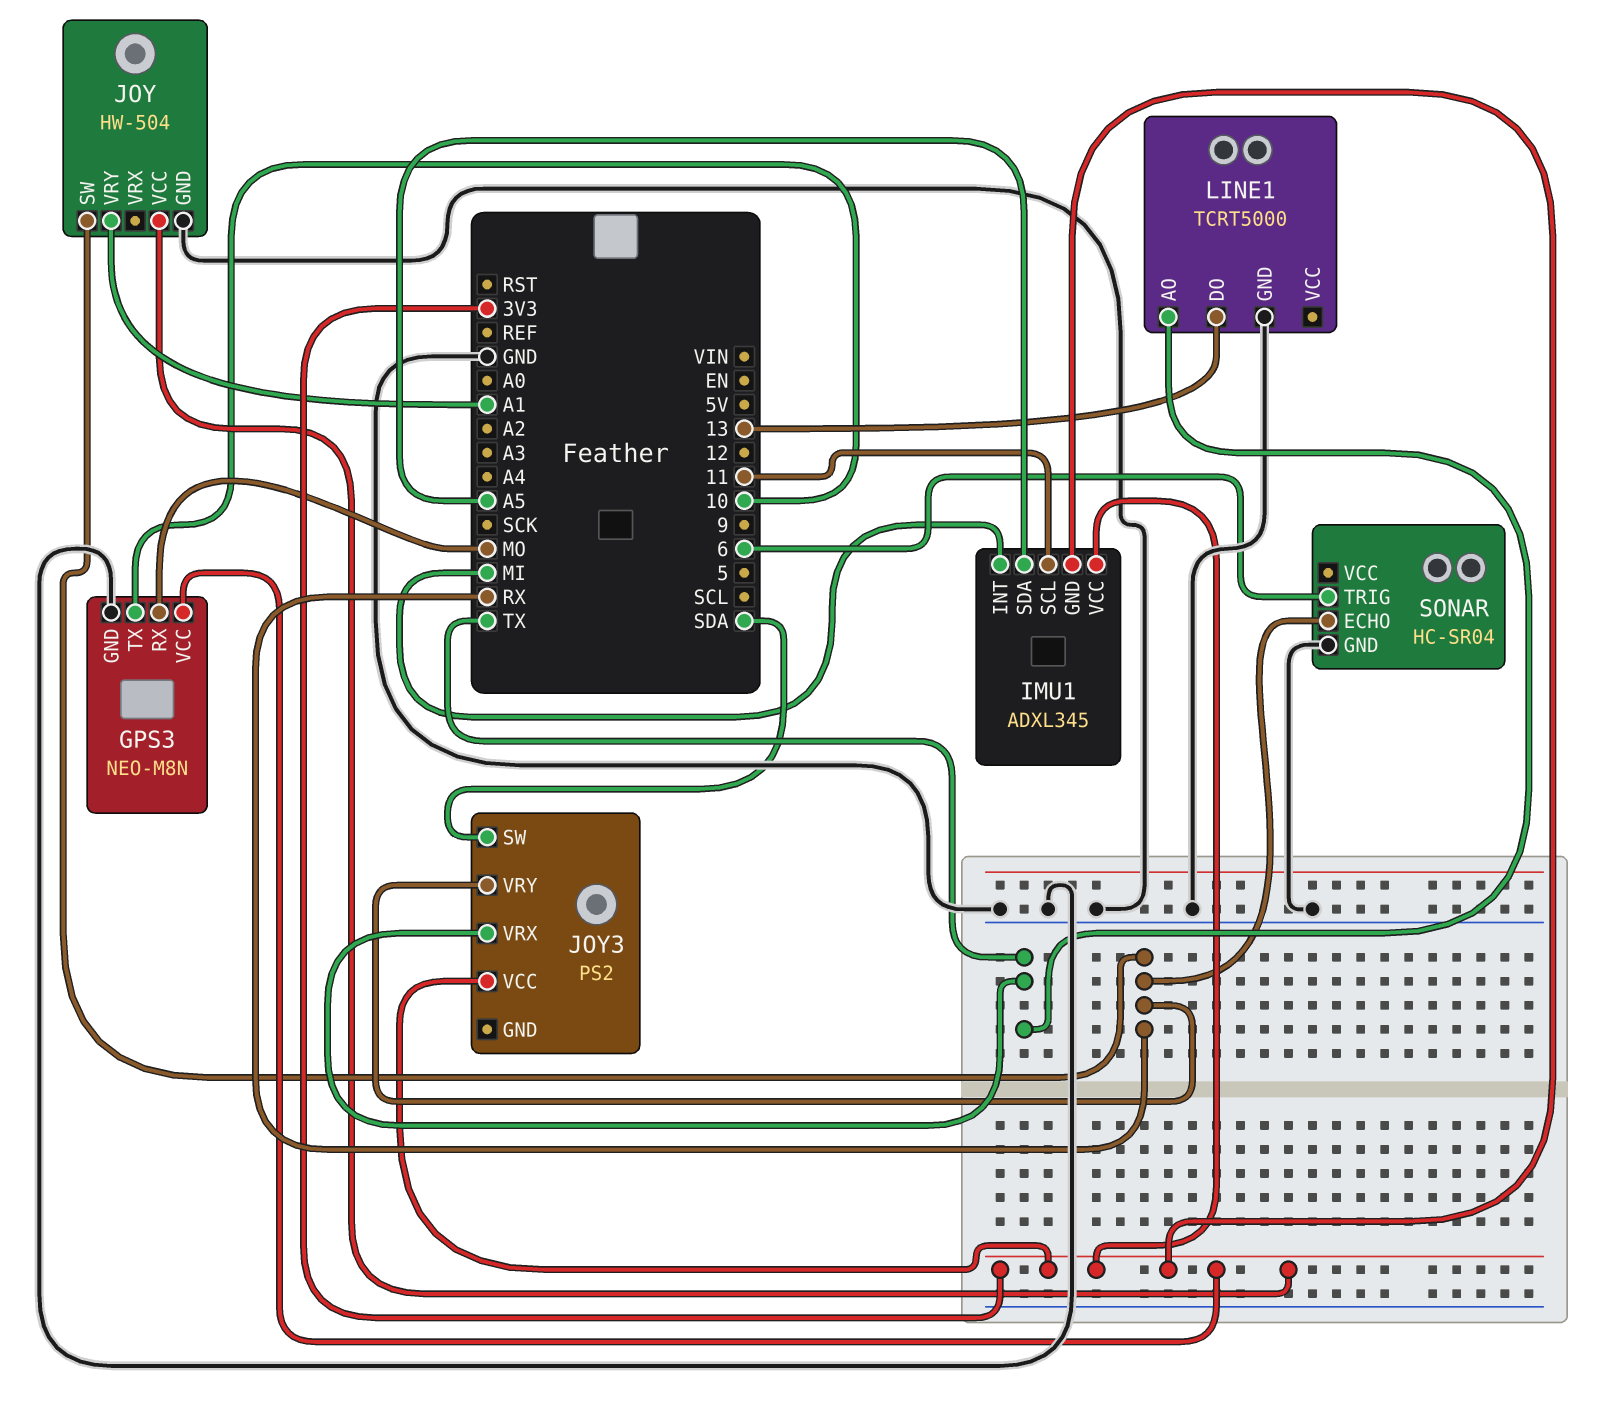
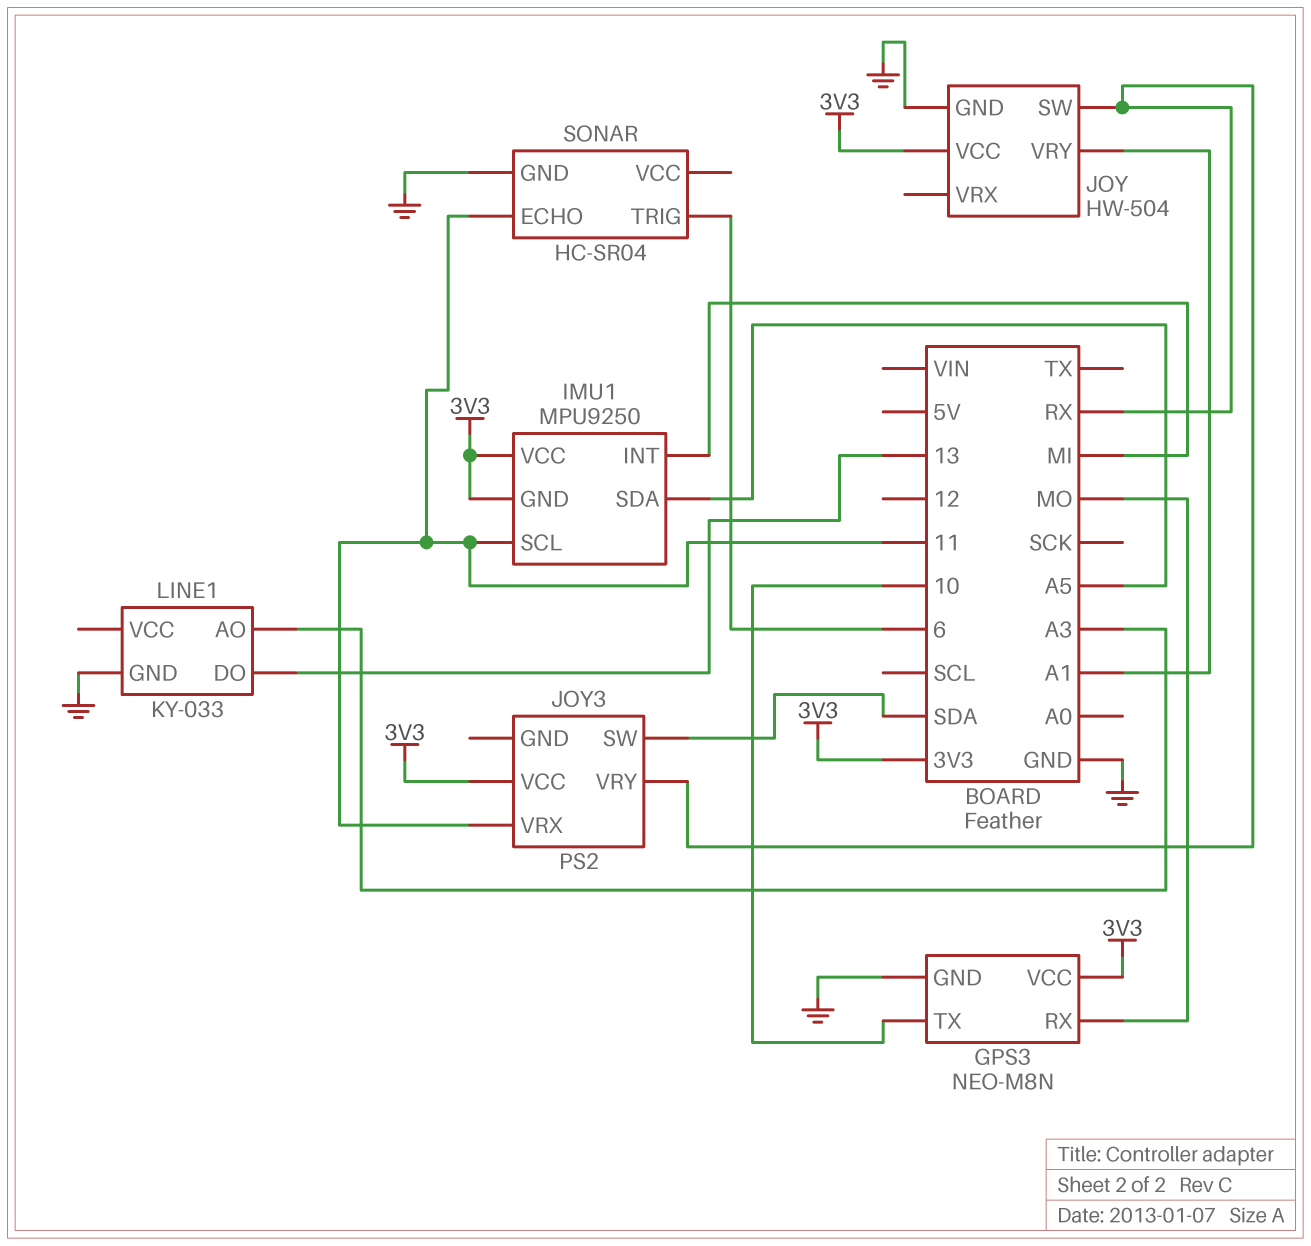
IMU1: ADXL345 -> MPU9250
JOY3 pin VRX: TX -> 11
LINE1: TCRT5000 -> KY-033
LINE1 pin AO: TX -> A3
SONAR pin ECHO: RX -> 11

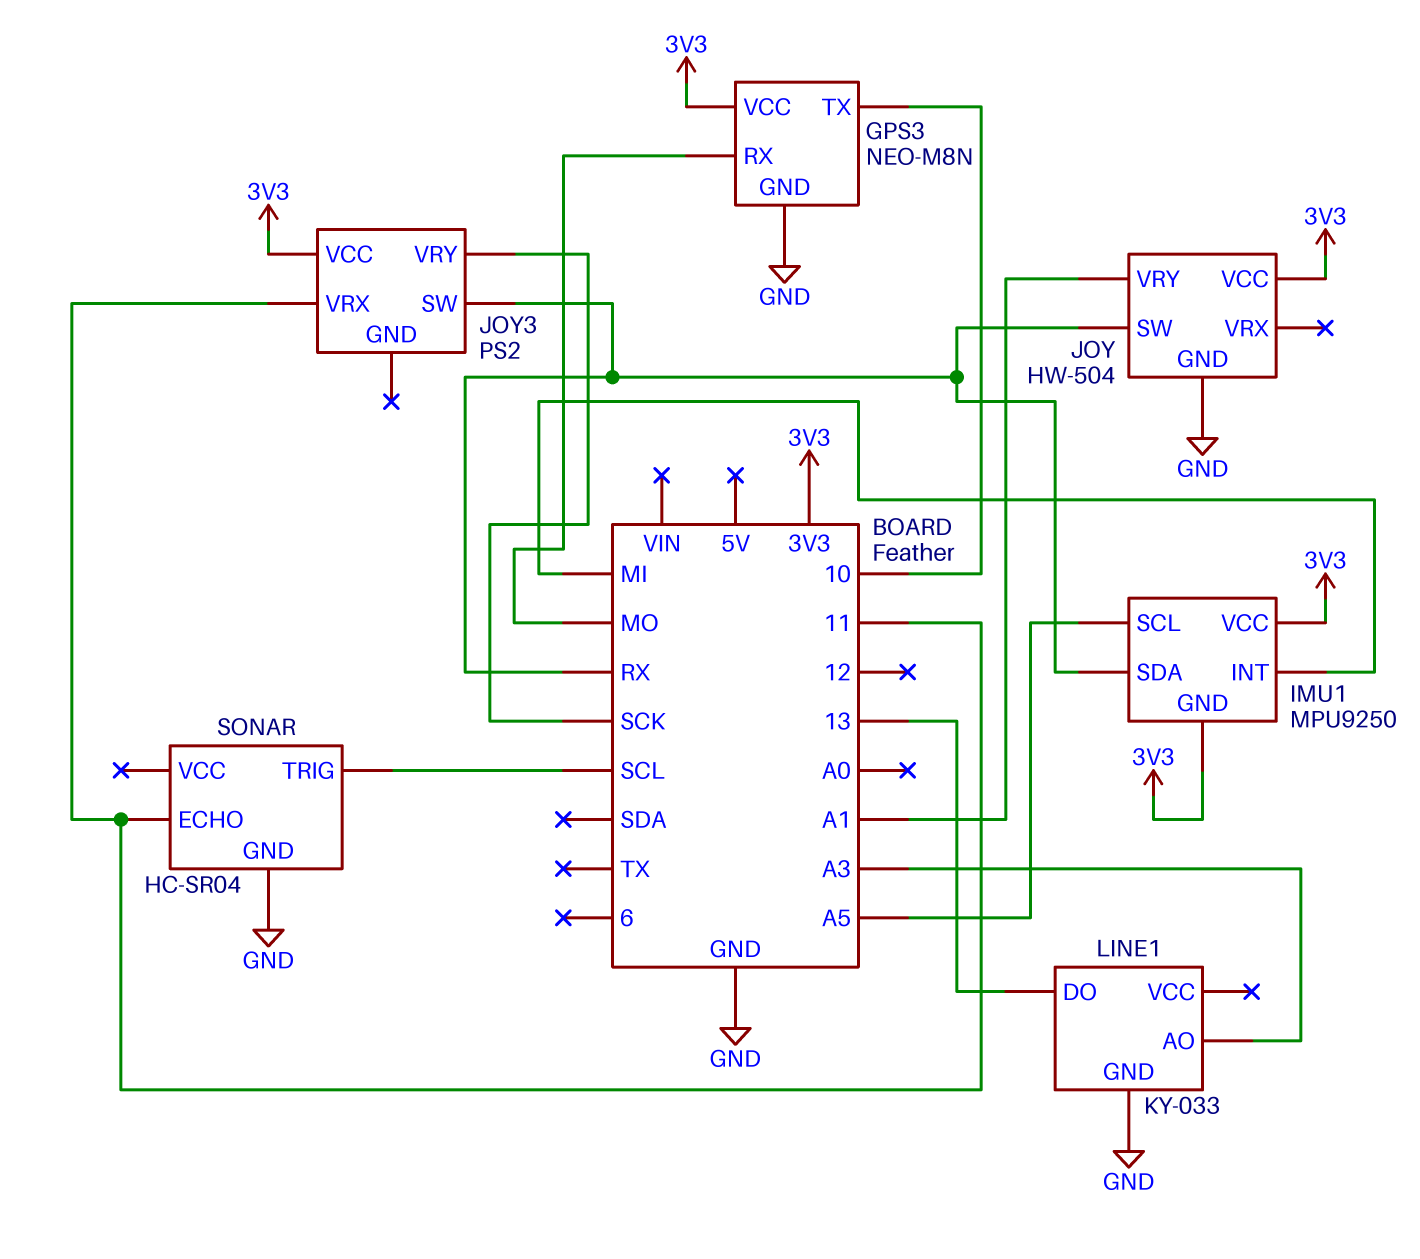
IMU1 pin SCL: 11 -> A5
IMU1 pin SDA: A5 -> RX
JOY3 pin SW: SDA -> RX
JOY3 pin VRY: RX -> SCK
SONAR pin TRIG: 6 -> SCL

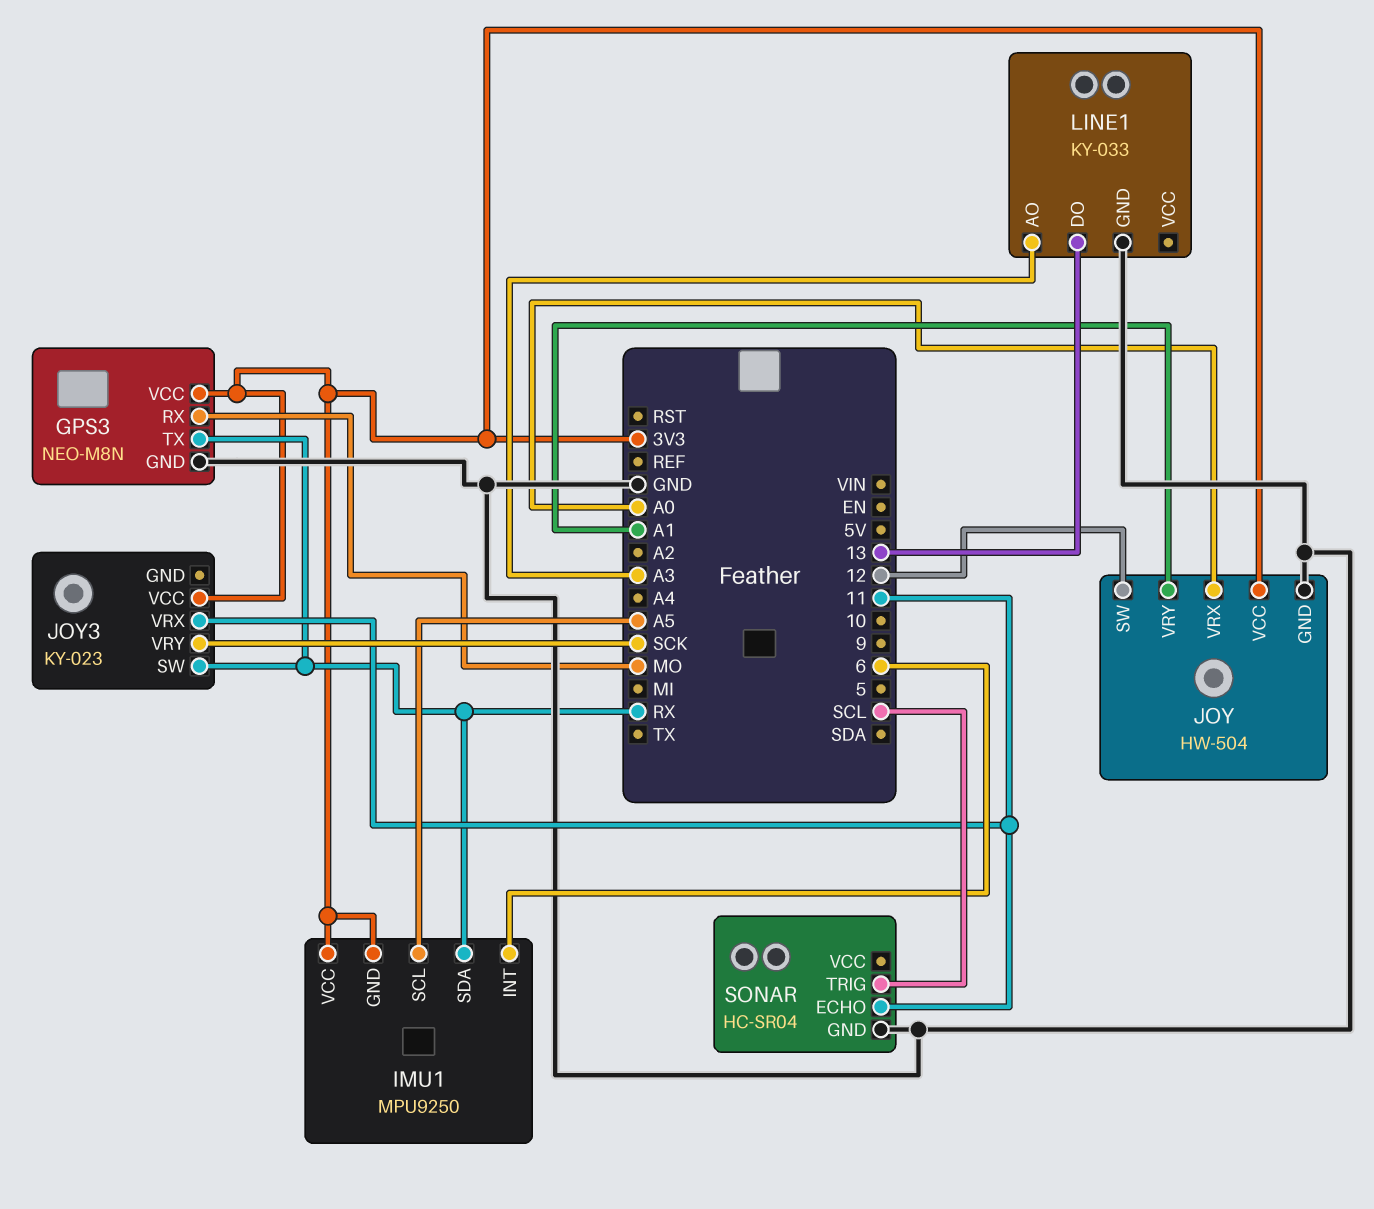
GPS3 pin TX: 10 -> RX
IMU1 pin INT: MI -> 6
JOY pin SW: RX -> 12
JOY pin VRX: none -> A0
JOY3: PS2 -> KY-023

